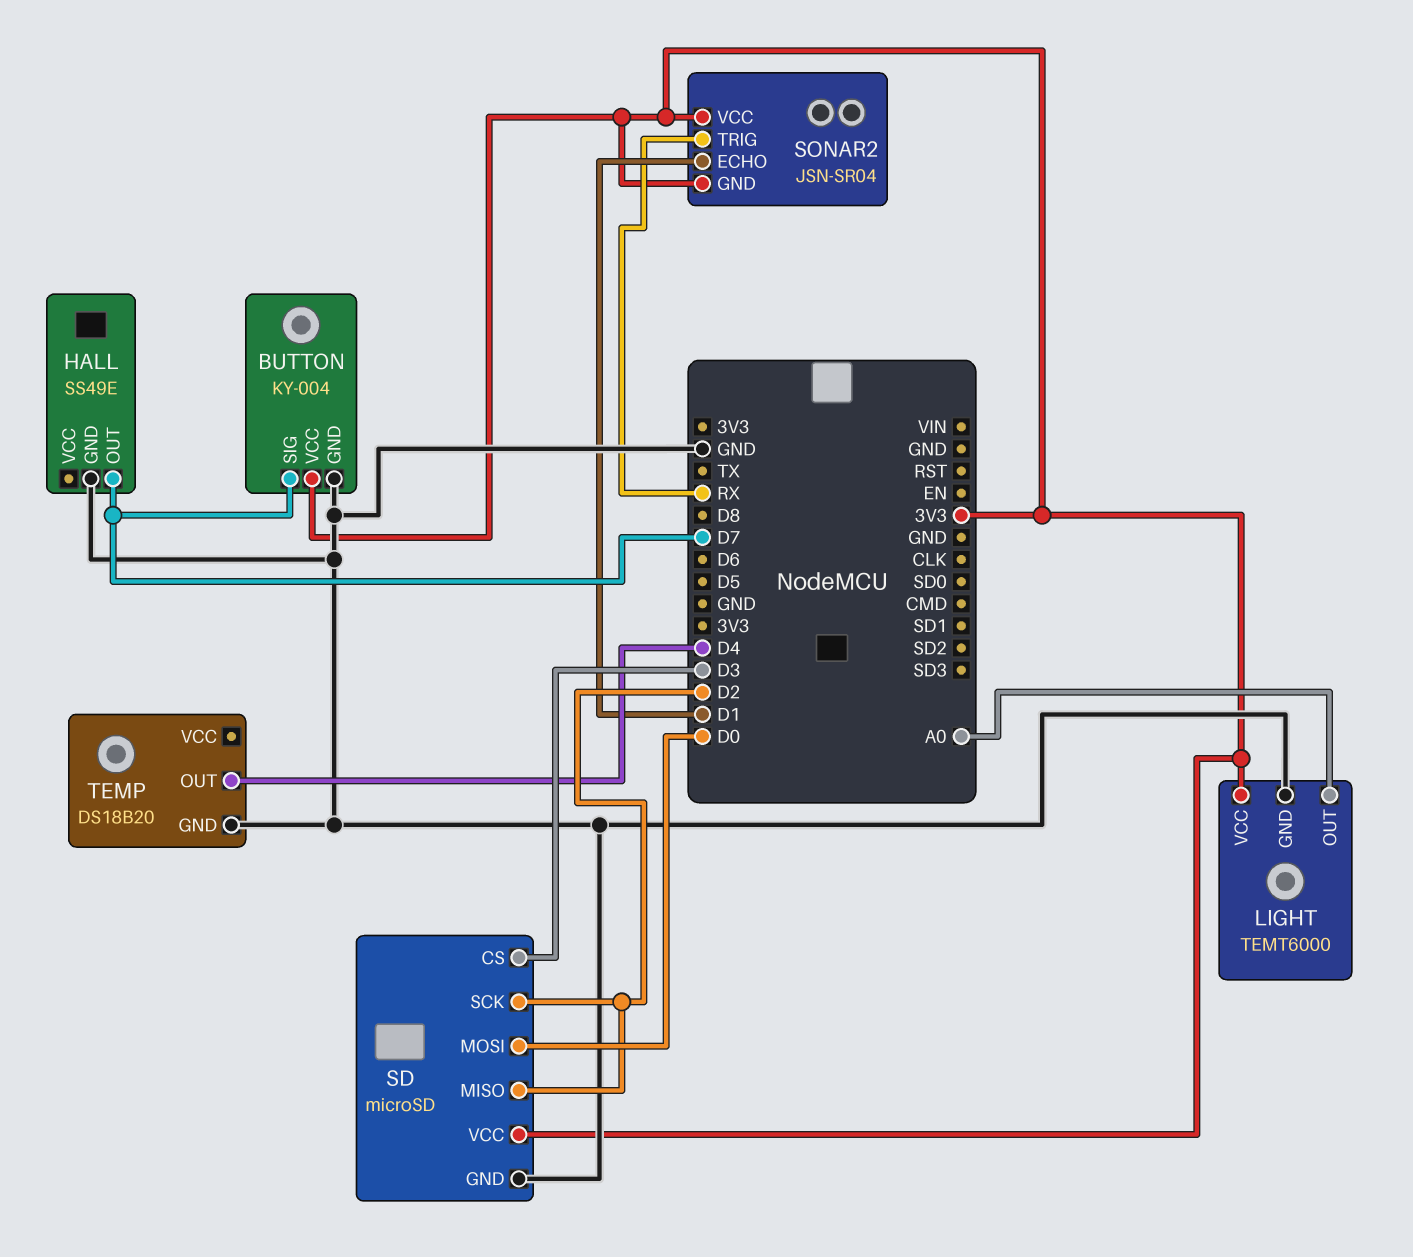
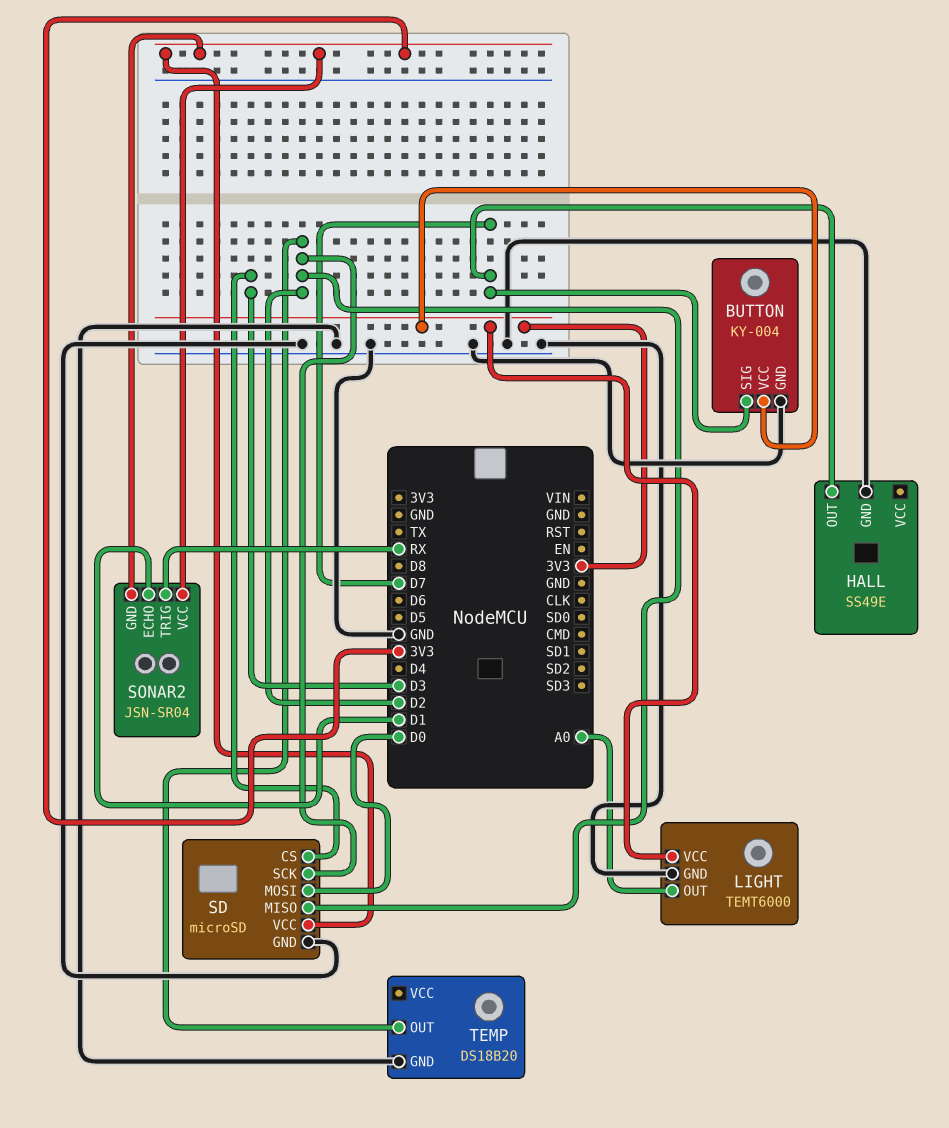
TEMP pin OUT: D4 -> D2

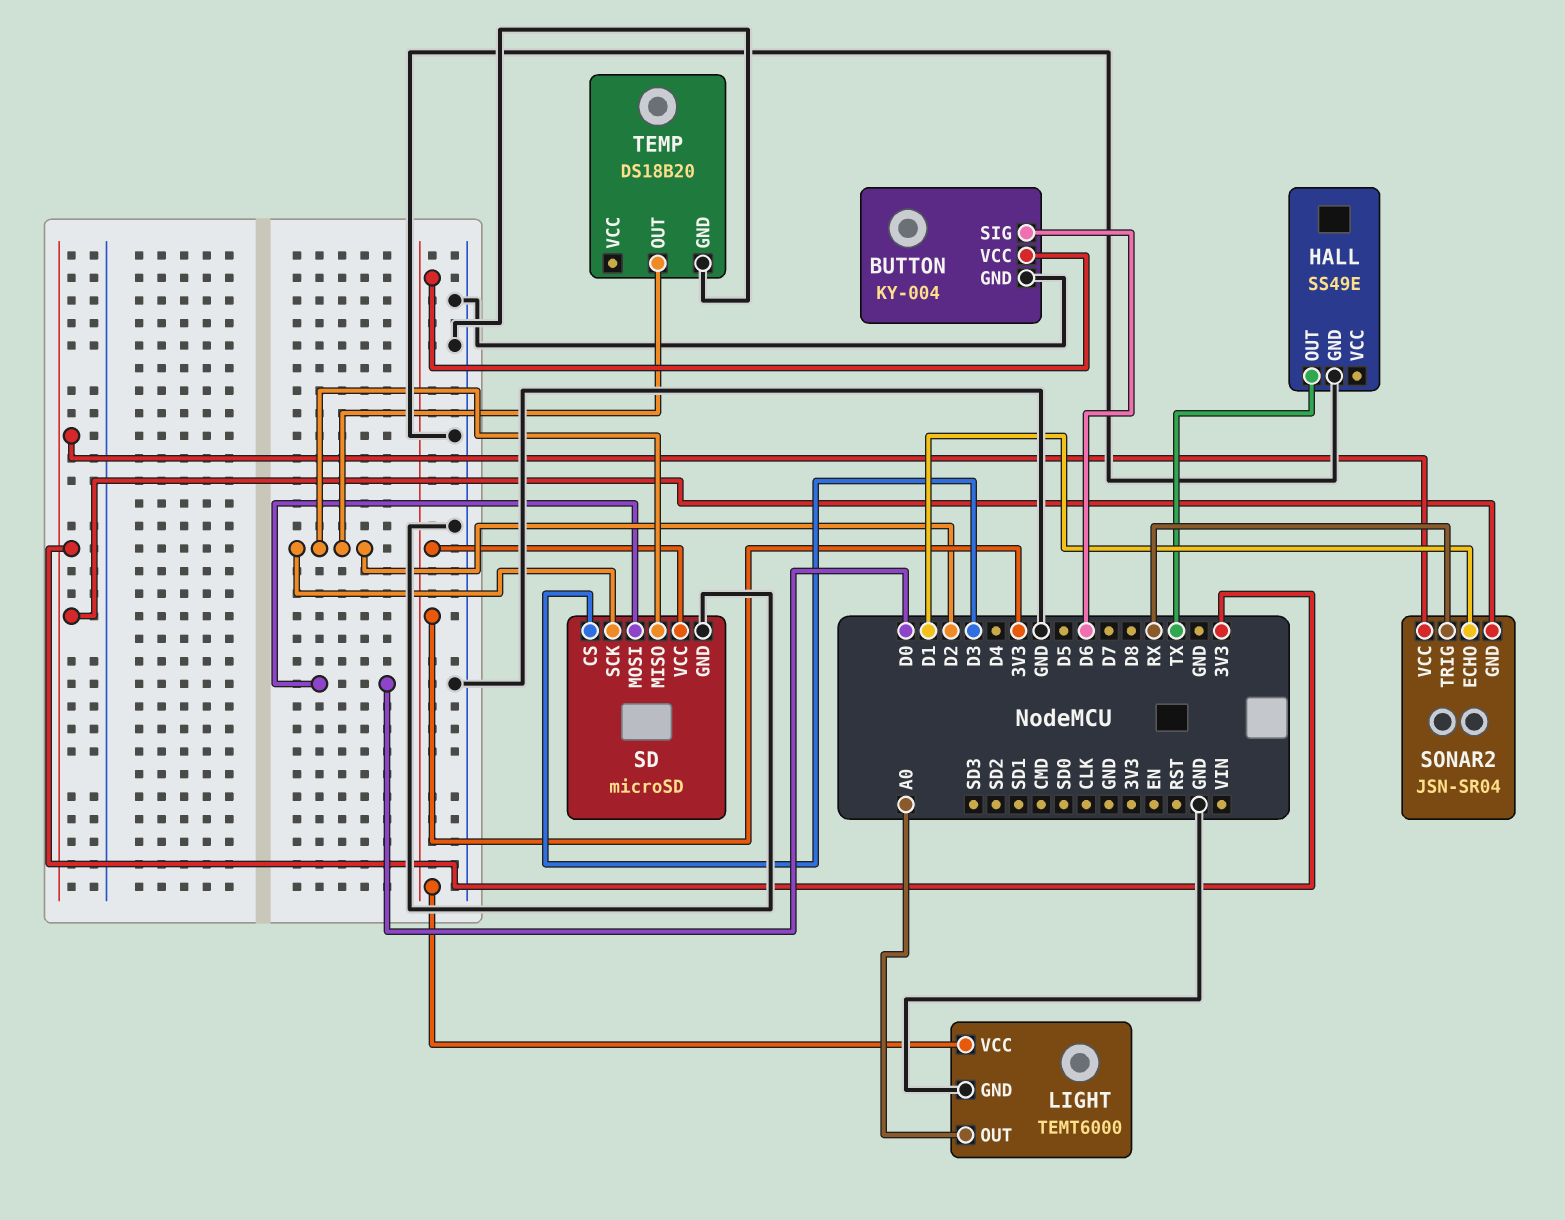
BUTTON pin SIG: D7 -> D6
HALL pin OUT: D7 -> TX

